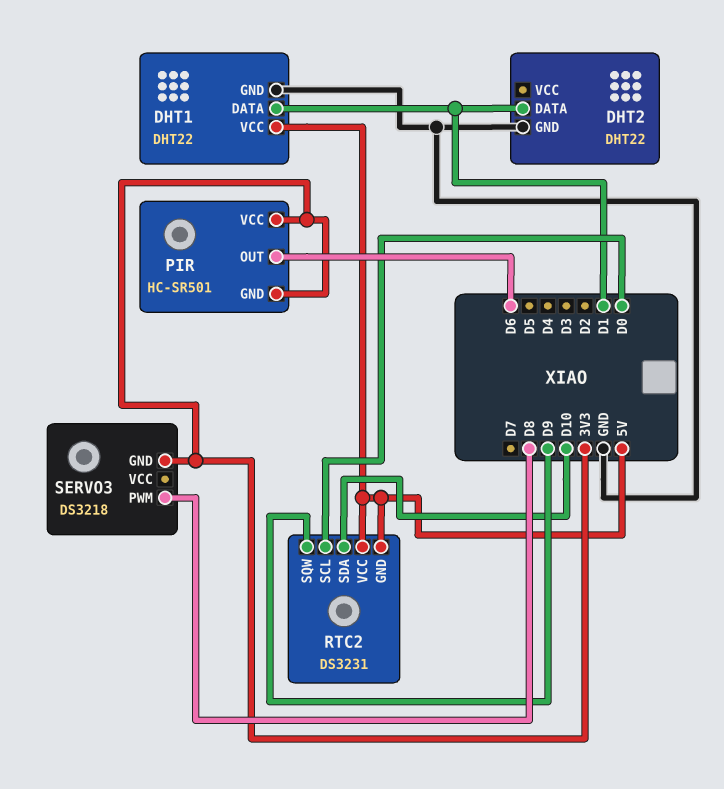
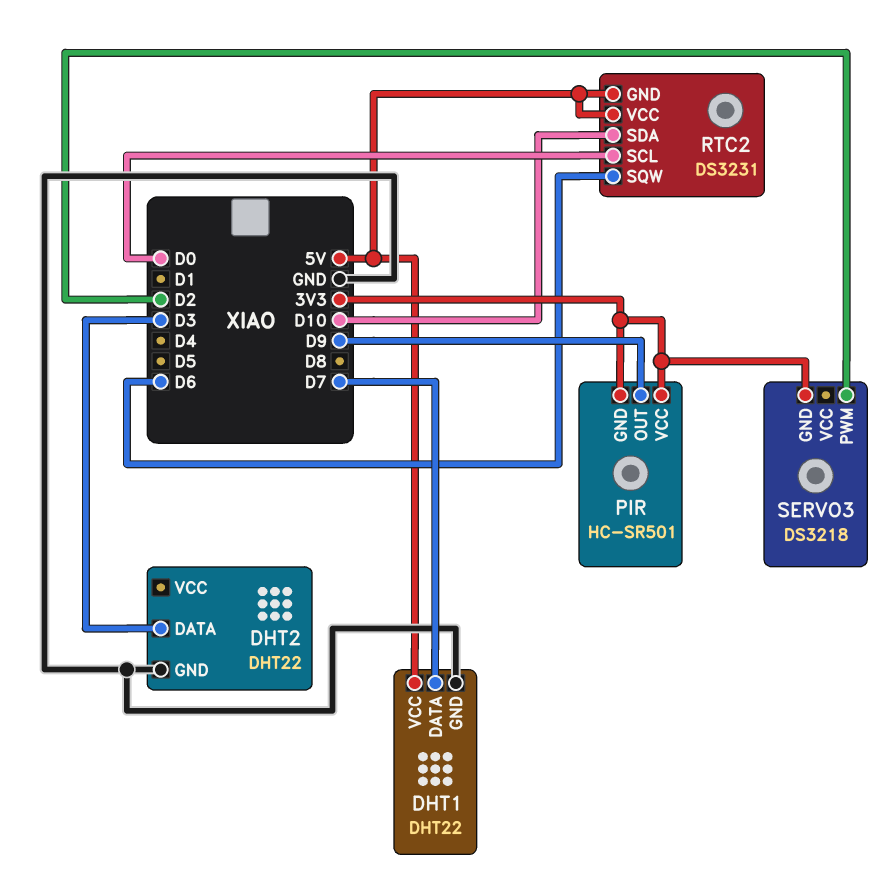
DHT1 pin DATA: D1 -> D7
DHT2 pin DATA: D1 -> D3
PIR pin OUT: D6 -> D9
RTC2 pin SQW: D9 -> D6
SERVO3 pin PWM: D8 -> D2

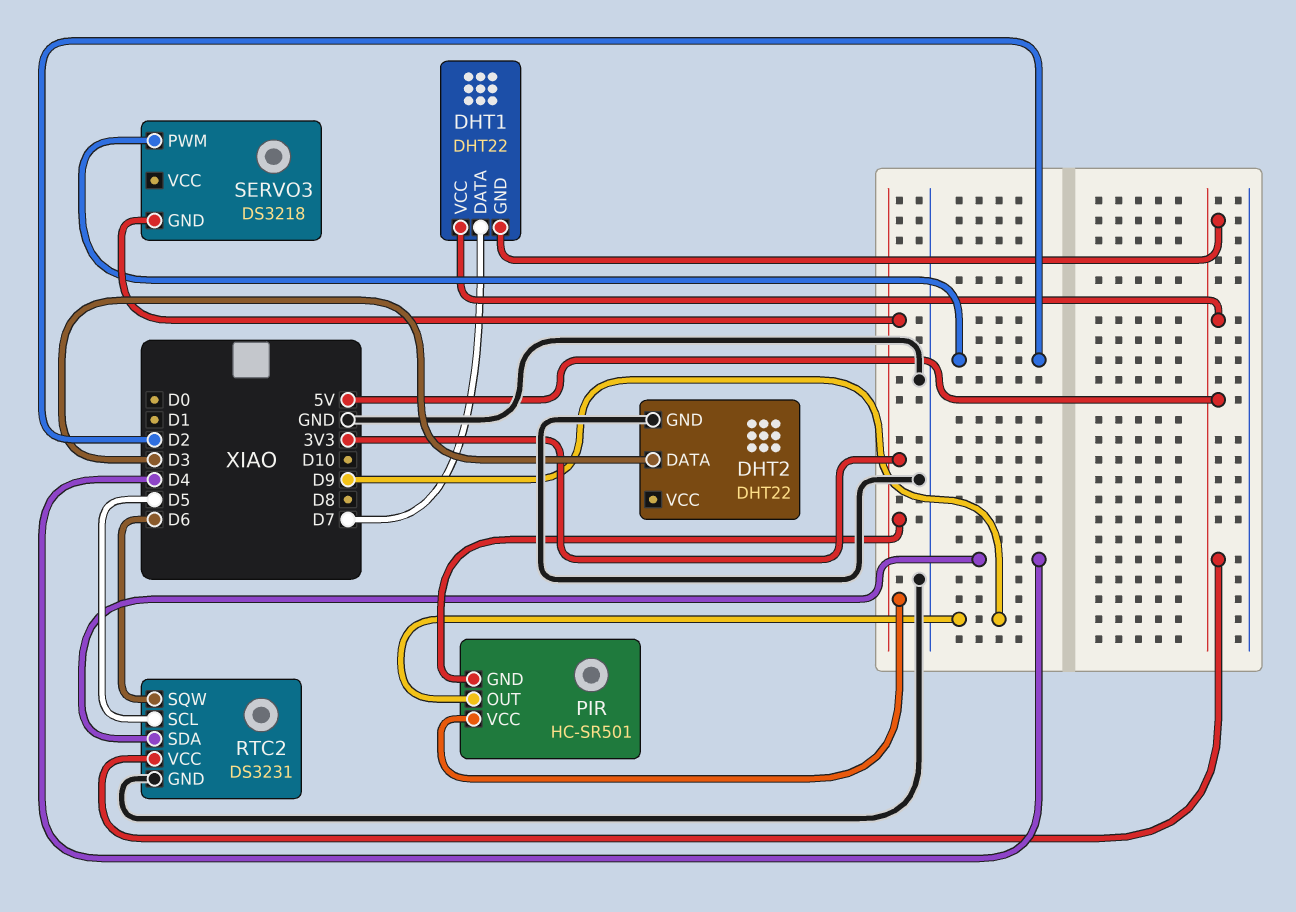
DHT1 pin GND: GND -> 5V
RTC2 pin GND: 5V -> GND
RTC2 pin SCL: D0 -> D5
RTC2 pin SDA: D10 -> D4

